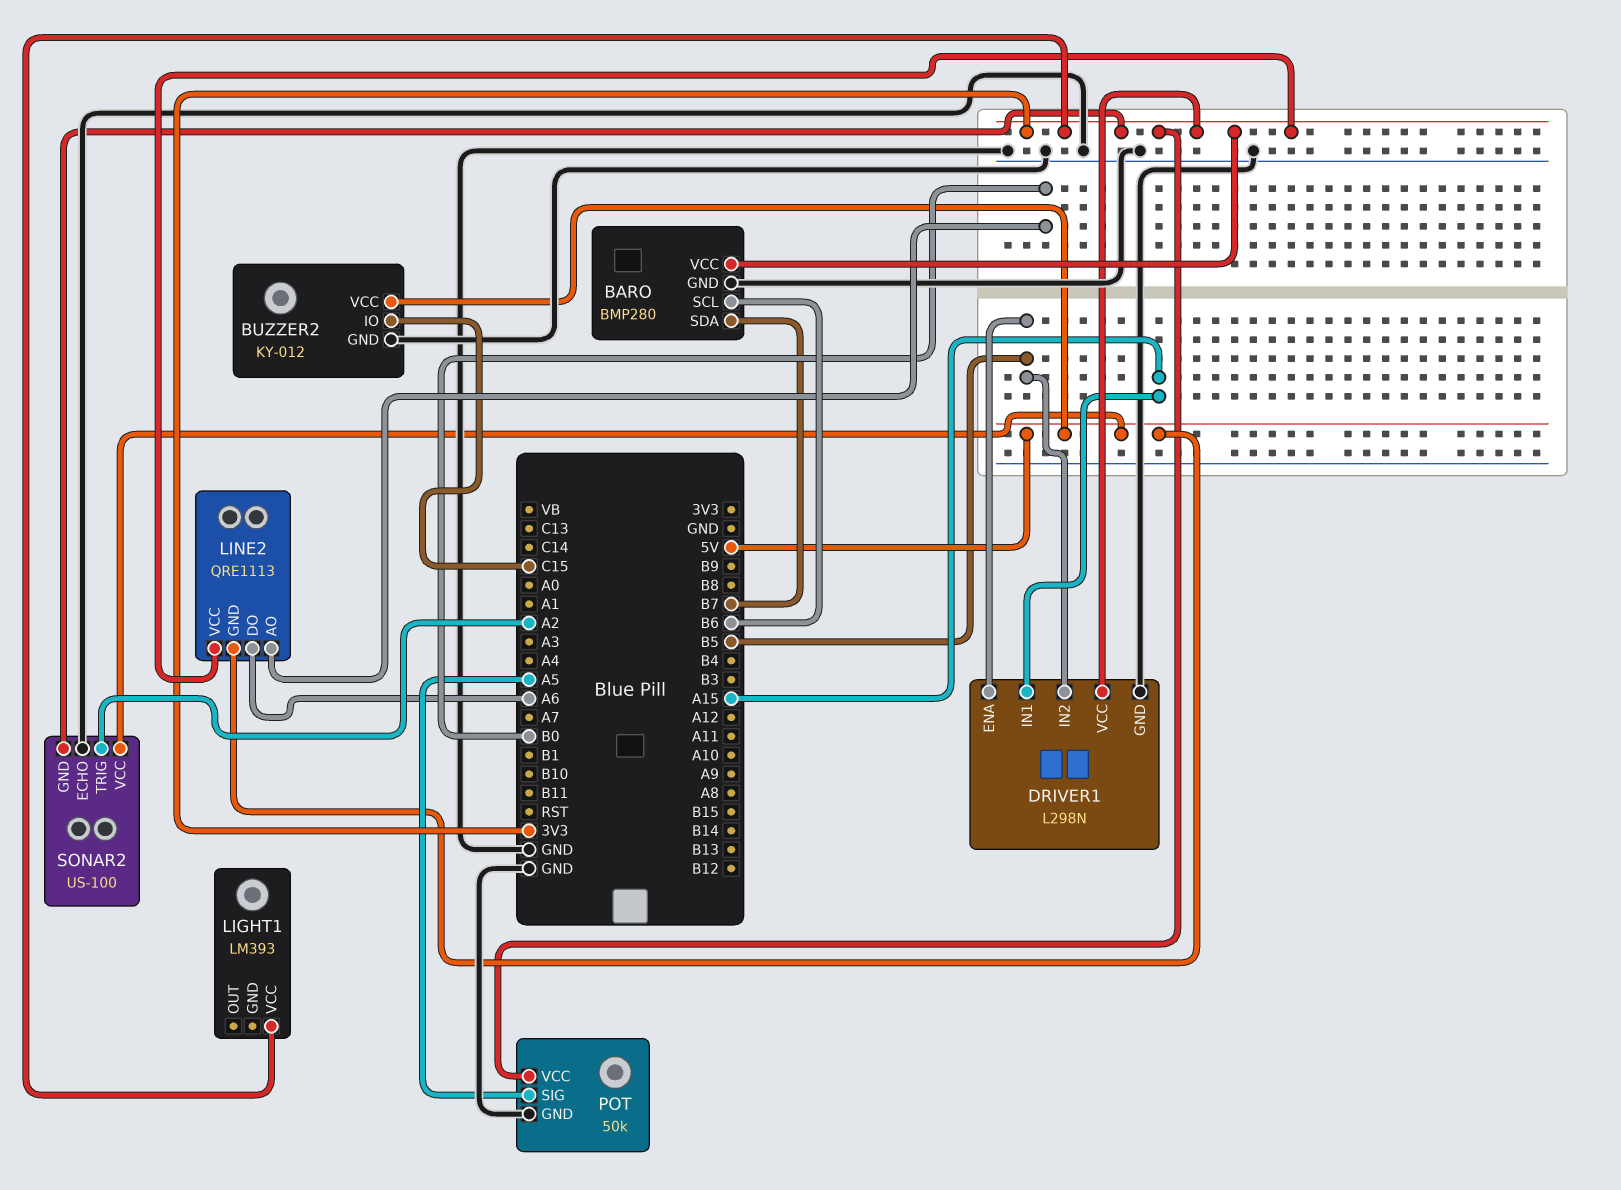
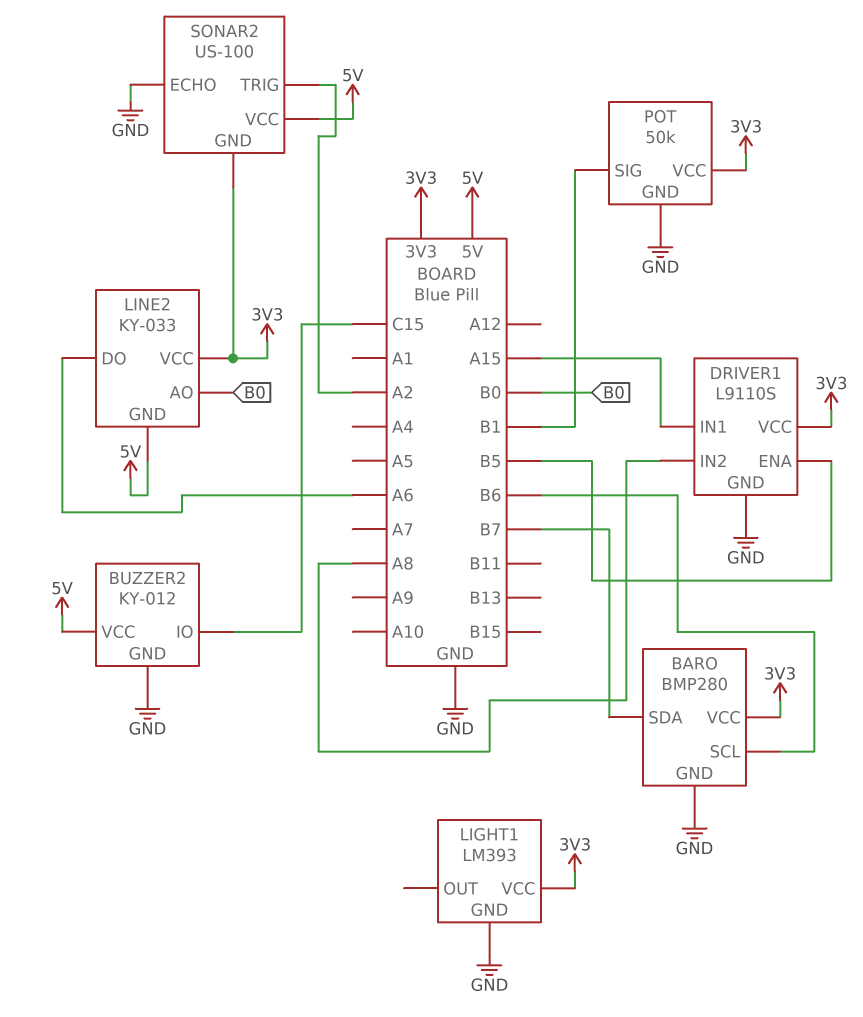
DRIVER1: L298N -> L9110S
DRIVER1 pin IN2: B5 -> A8
LIGHT1 pin GND: none -> GND
LINE2: QRE1113 -> KY-033
POT pin SIG: A5 -> B1

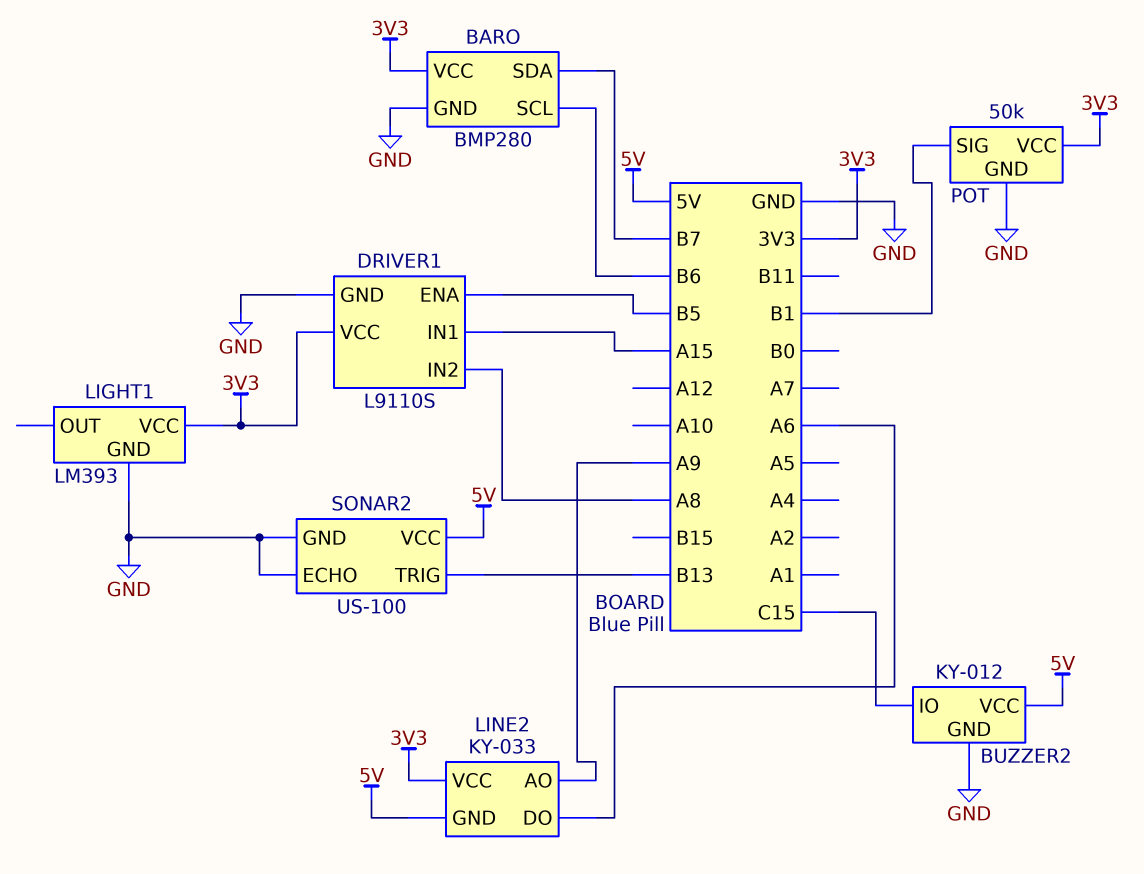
LINE2 pin AO: B0 -> A9
SONAR2 pin GND: 3V3 -> GND
SONAR2 pin TRIG: A2 -> B13

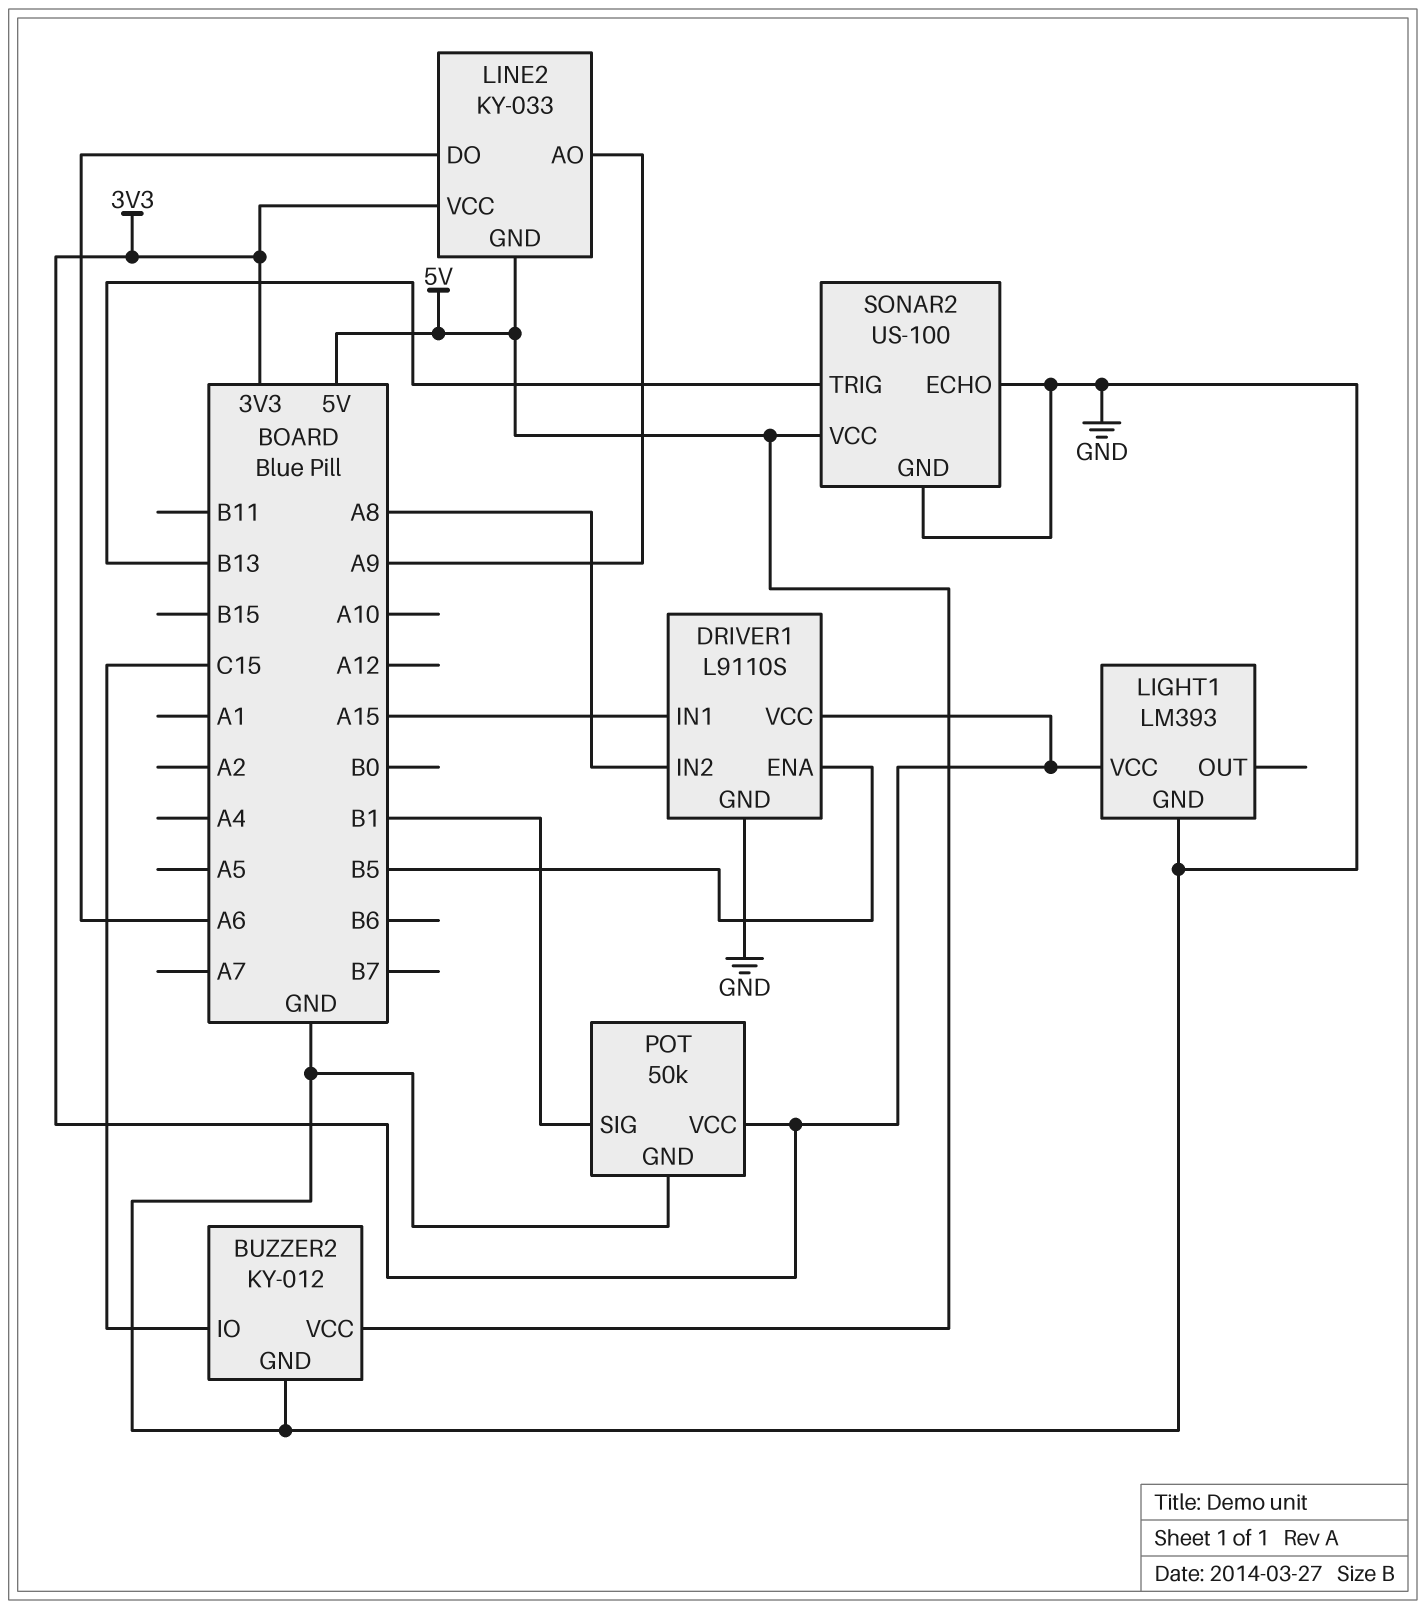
BARO: BMP280 -> none
BARO pin GND: GND -> none
BARO pin SCL: B6 -> none
BARO pin SDA: B7 -> none
BARO pin VCC: 3V3 -> none

